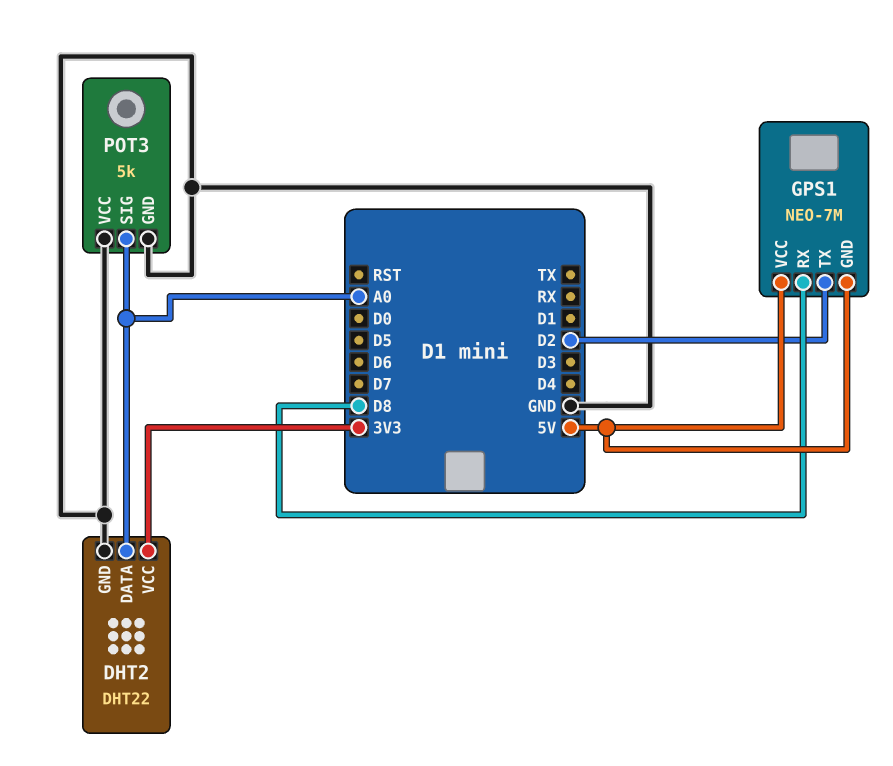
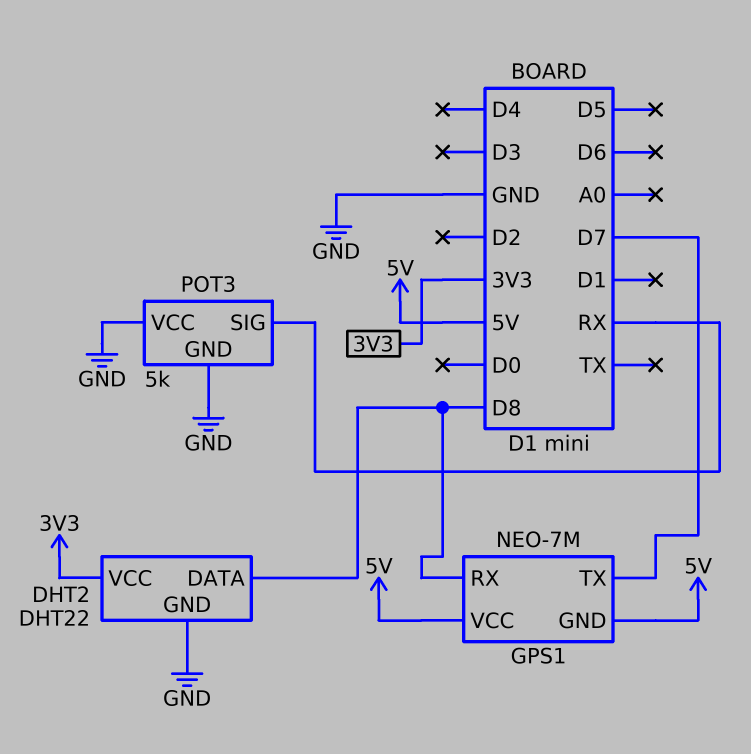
DHT2 pin DATA: A0 -> D8
GPS1 pin TX: D2 -> D7
POT3 pin SIG: A0 -> RX

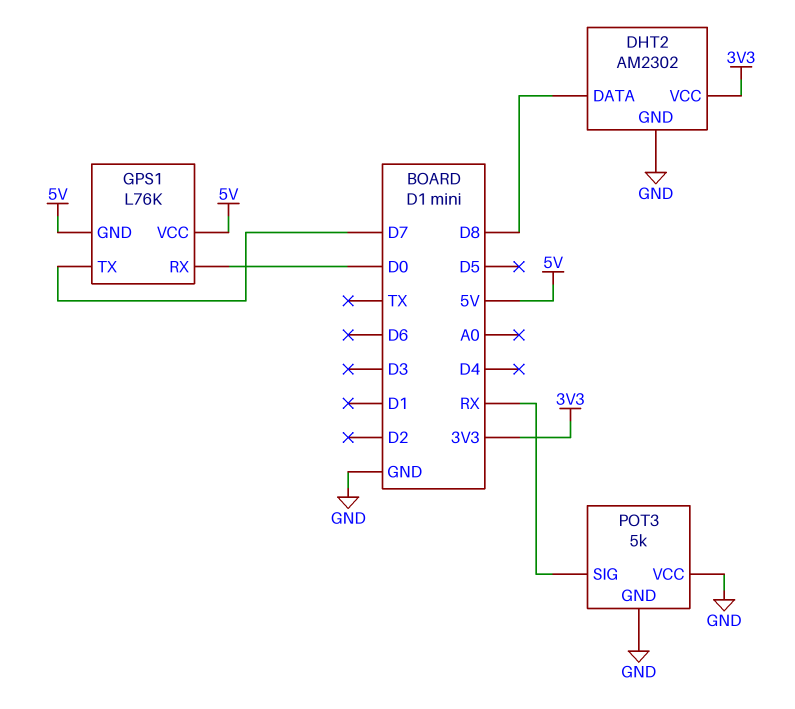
DHT2: DHT22 -> AM2302
GPS1: NEO-7M -> L76K
GPS1 pin RX: D8 -> D0

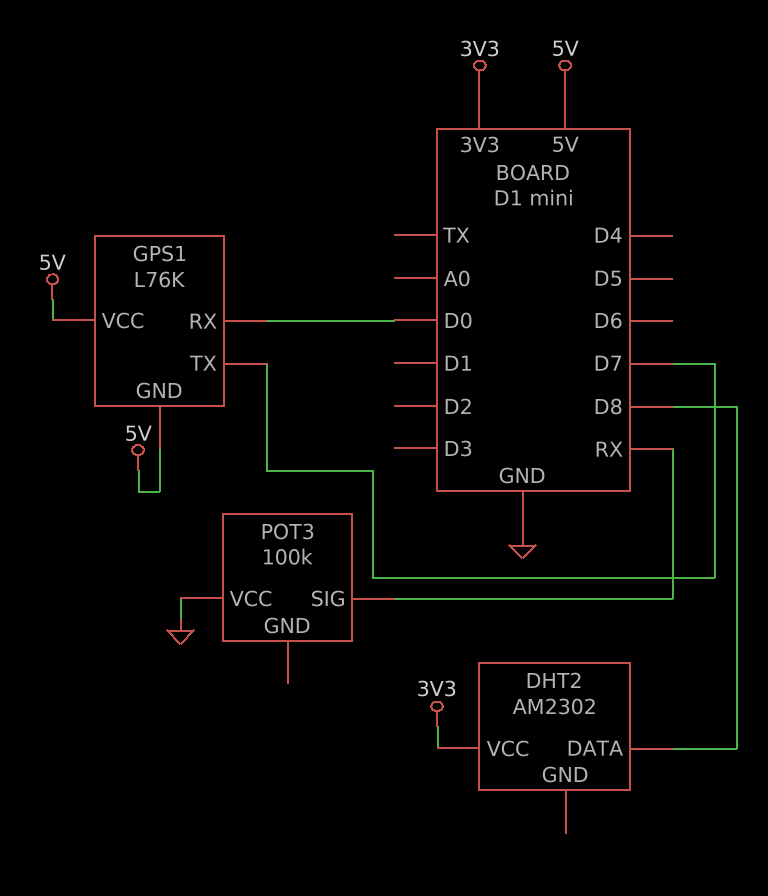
DHT2 pin GND: GND -> none
POT3: 5k -> 100k
POT3 pin GND: GND -> none

